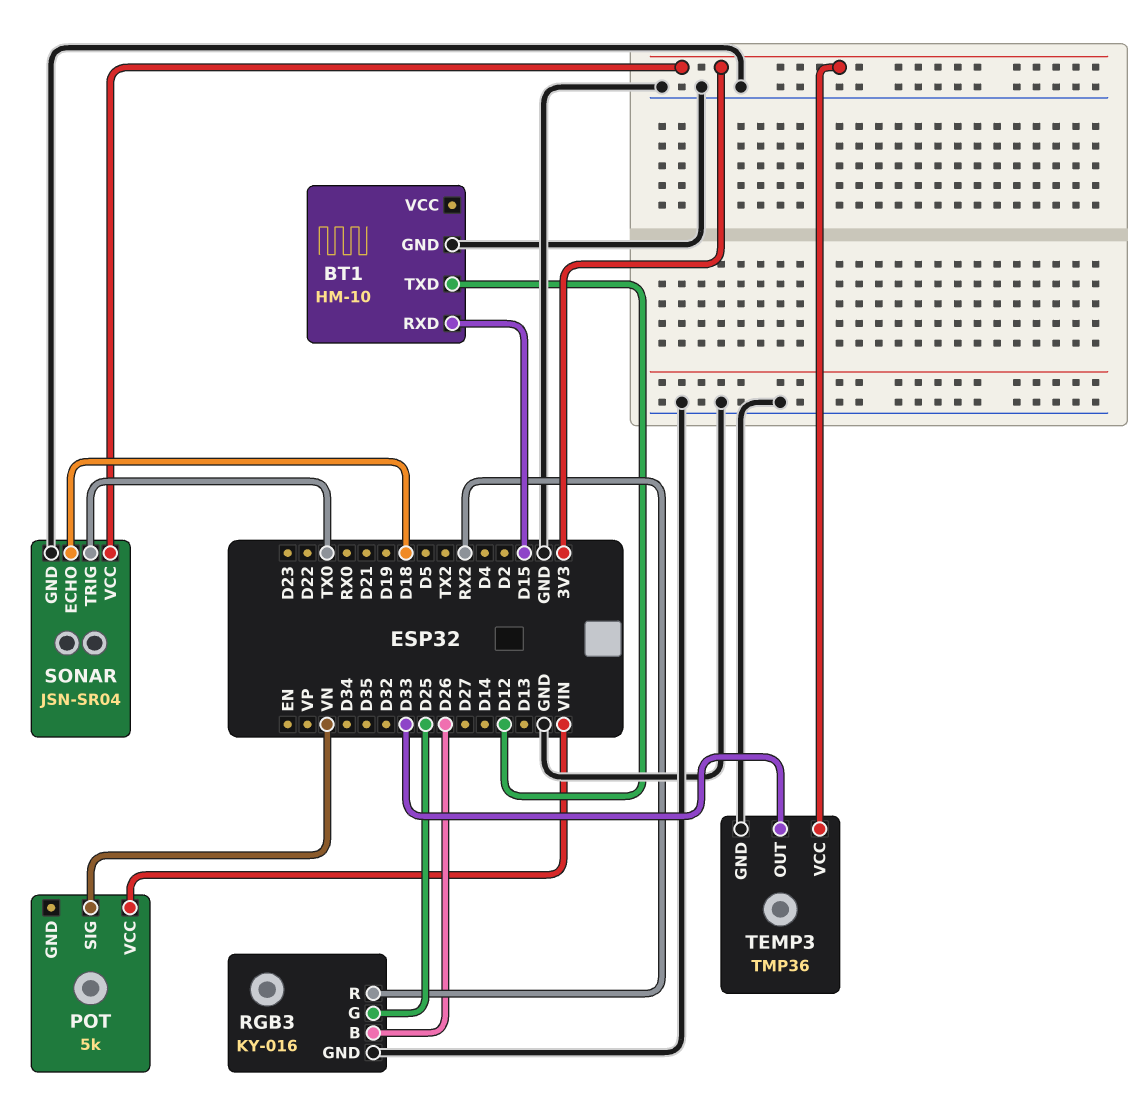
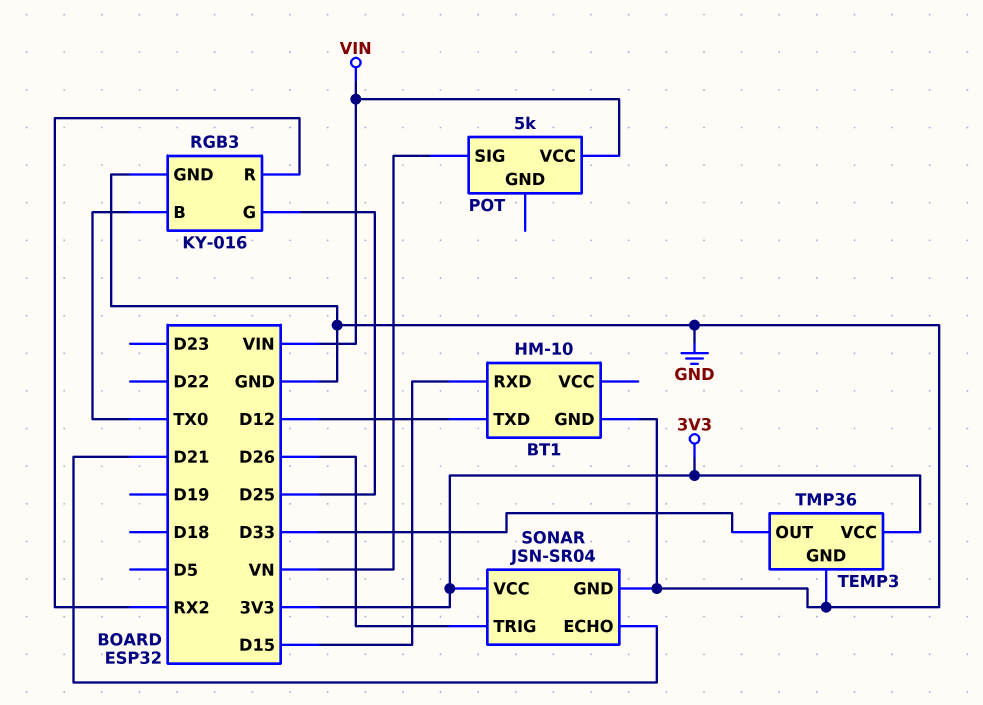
RGB3 pin B: D26 -> TX0
SONAR pin ECHO: D18 -> D21
SONAR pin TRIG: TX0 -> D26

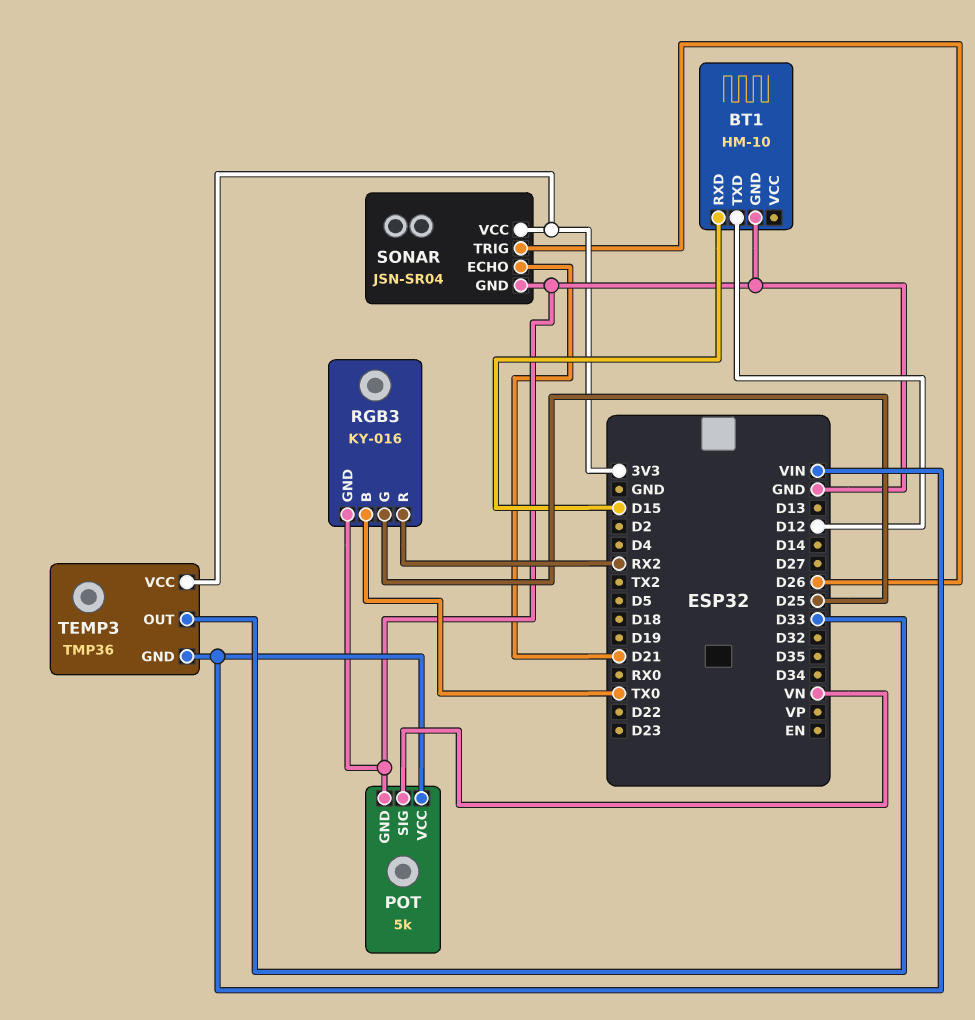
POT pin GND: none -> GND
TEMP3 pin GND: GND -> VIN

